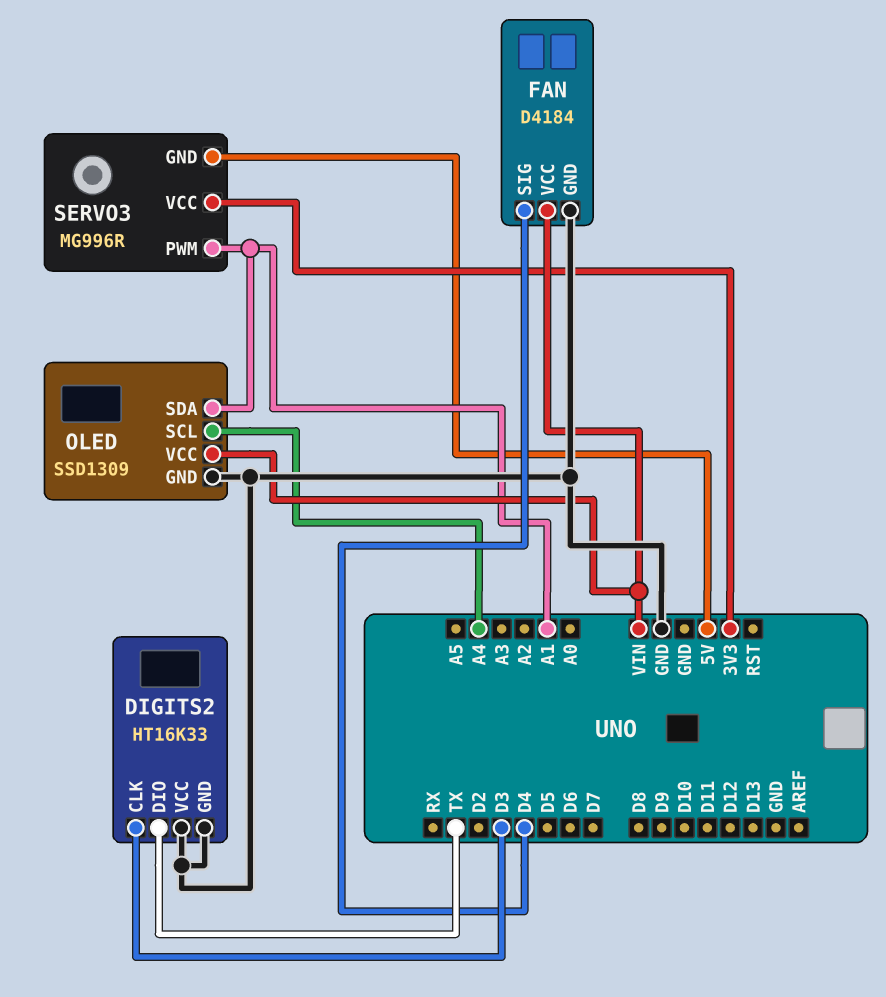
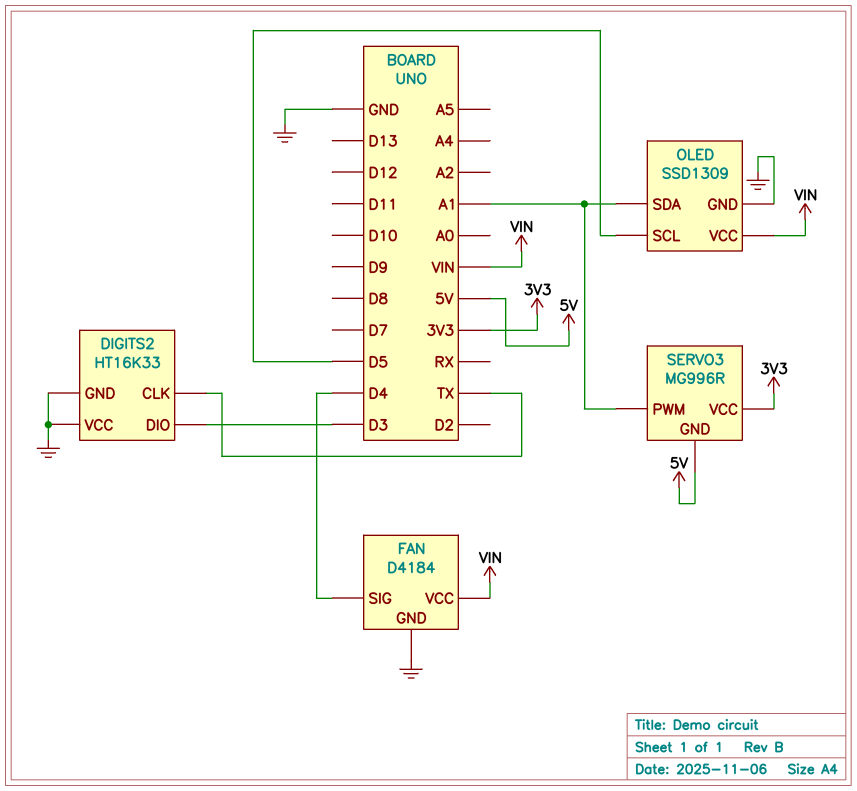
DIGITS2 pin CLK: D3 -> TX
DIGITS2 pin DIO: TX -> D3
OLED pin SCL: A4 -> D5

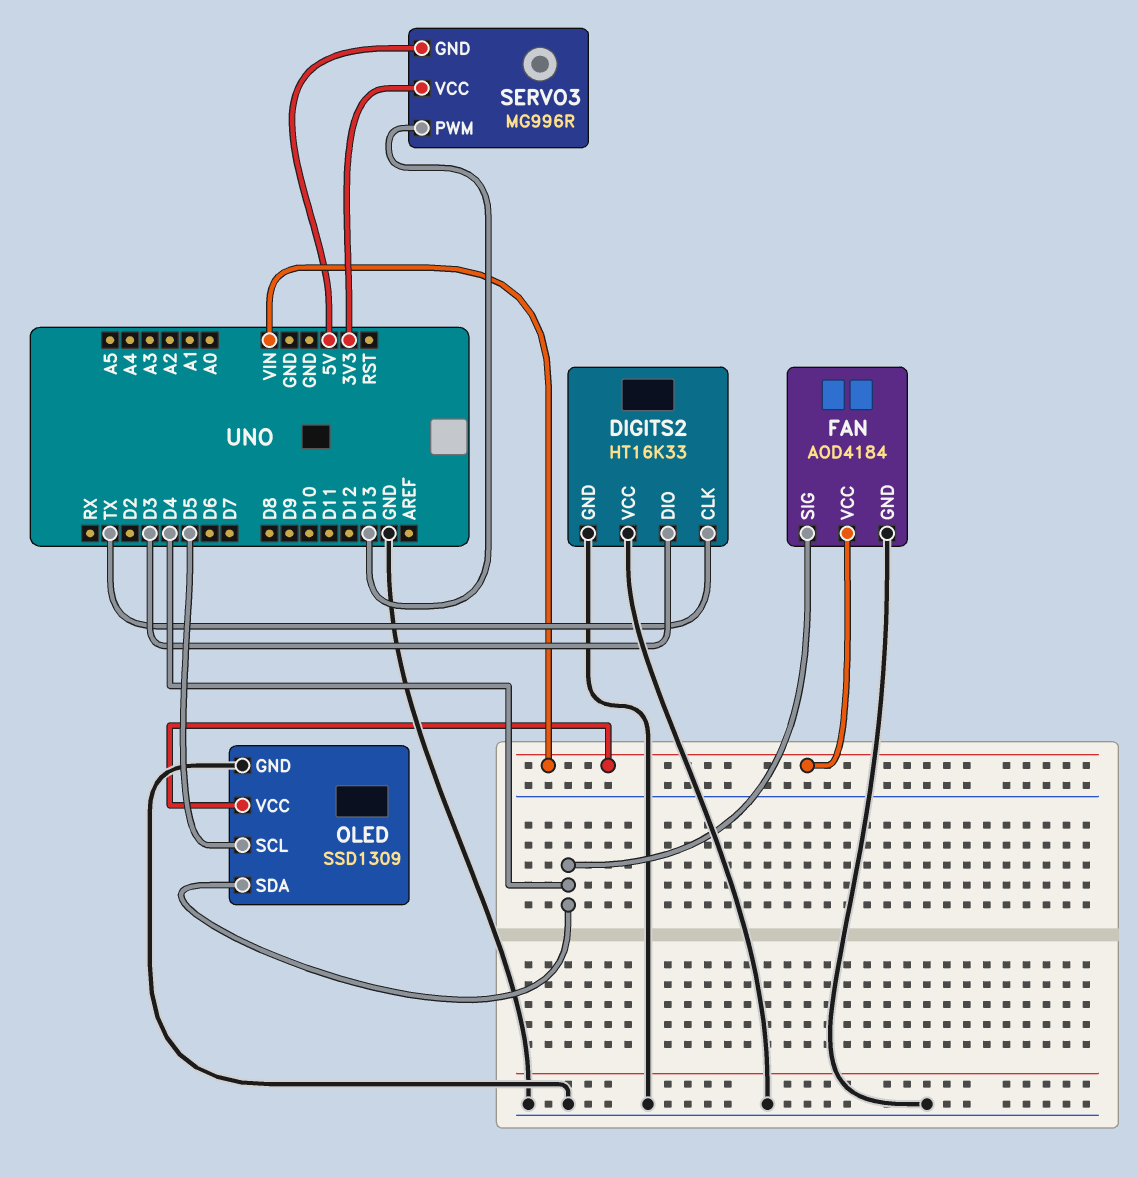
FAN: D4184 -> AOD4184
OLED pin SDA: A1 -> D4
SERVO3 pin PWM: A1 -> D13

